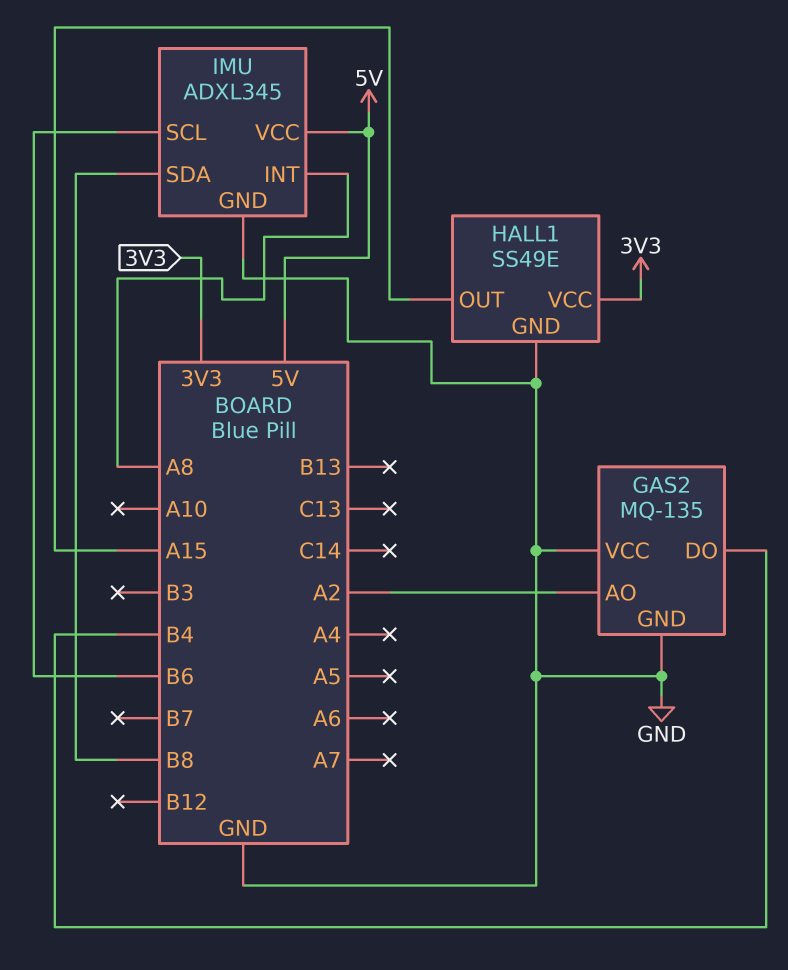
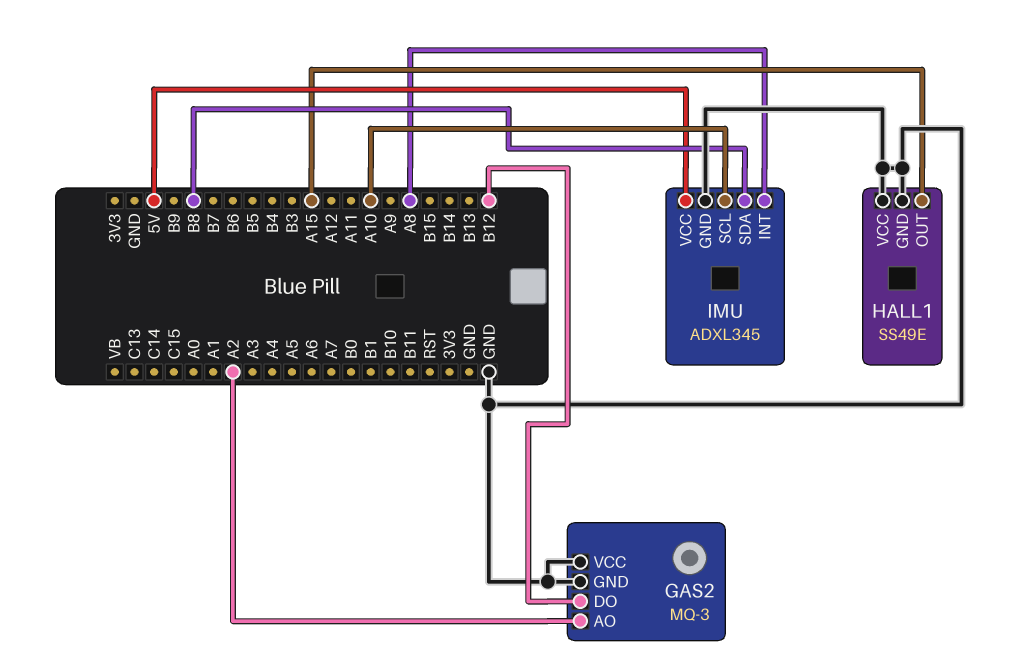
GAS2: MQ-135 -> MQ-3
GAS2 pin DO: B4 -> B12
HALL1 pin VCC: 3V3 -> GND
IMU pin SCL: B6 -> A10

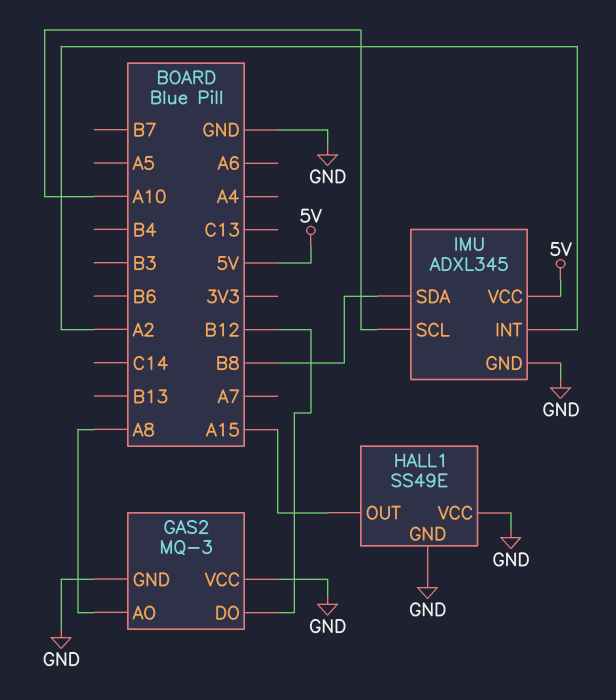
GAS2 pin AO: A2 -> A8
IMU pin INT: A8 -> A2

